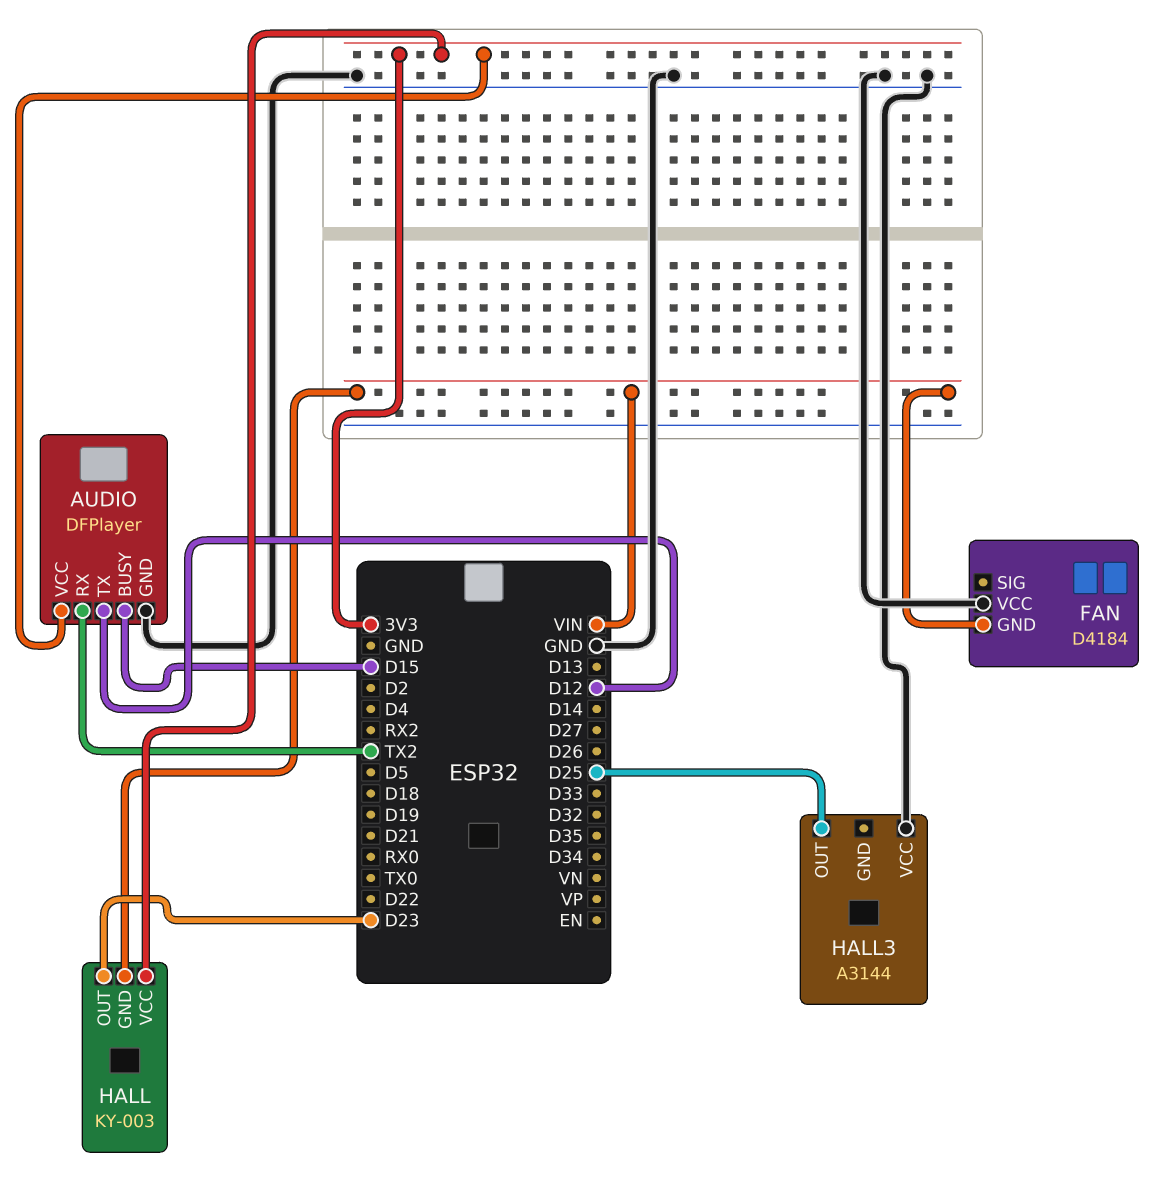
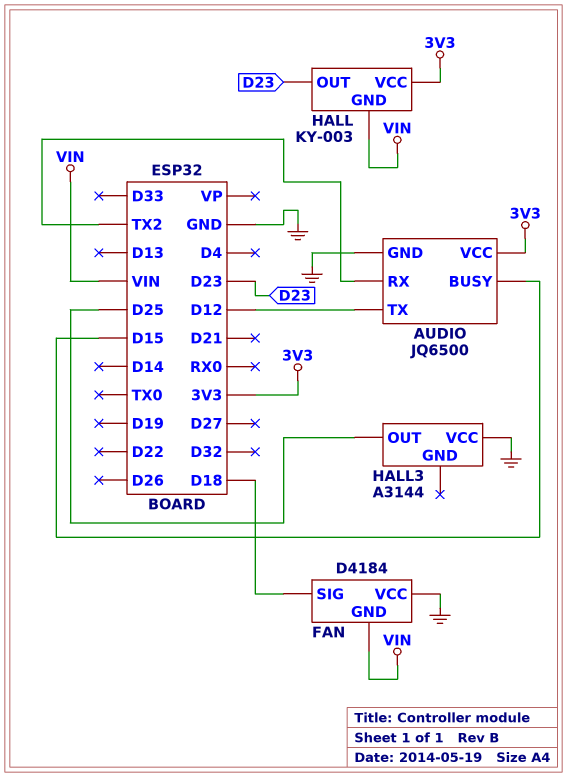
AUDIO: DFPlayer -> JQ6500
FAN pin SIG: none -> D18

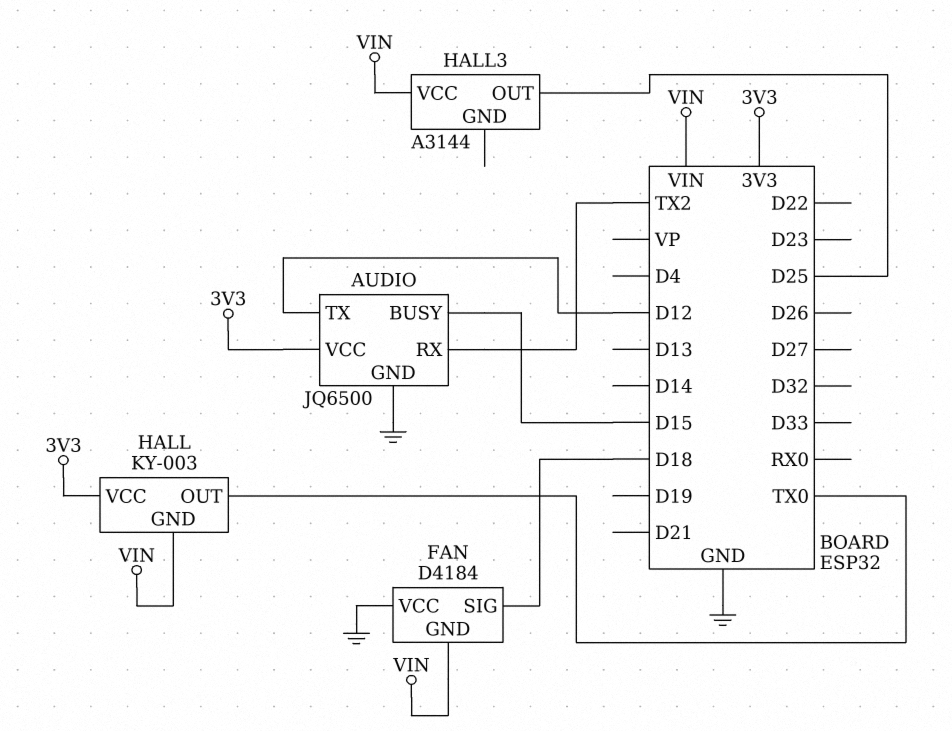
HALL pin OUT: D23 -> TX0
HALL3 pin VCC: GND -> VIN

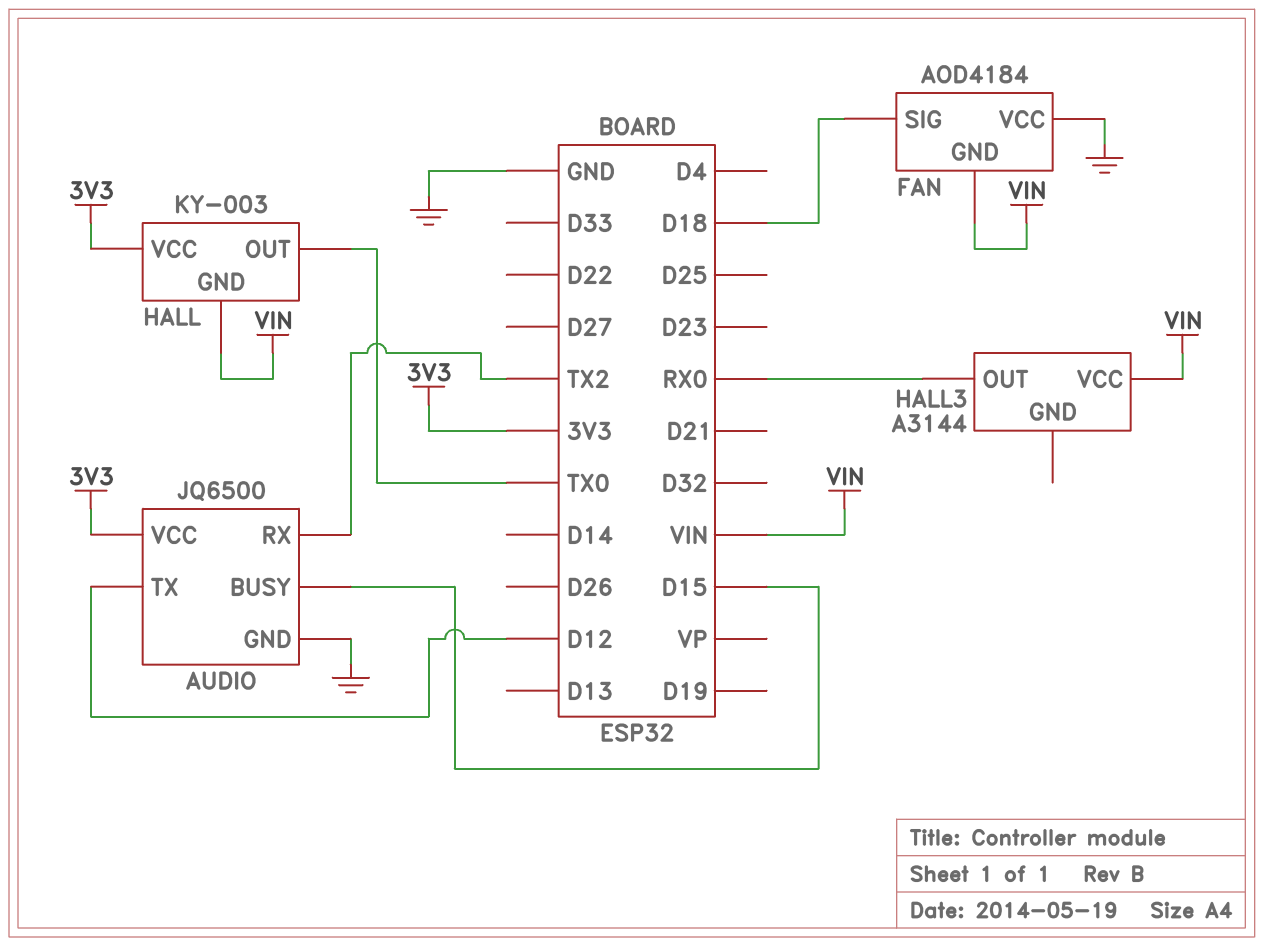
FAN: D4184 -> AOD4184
HALL3 pin OUT: D25 -> RX0

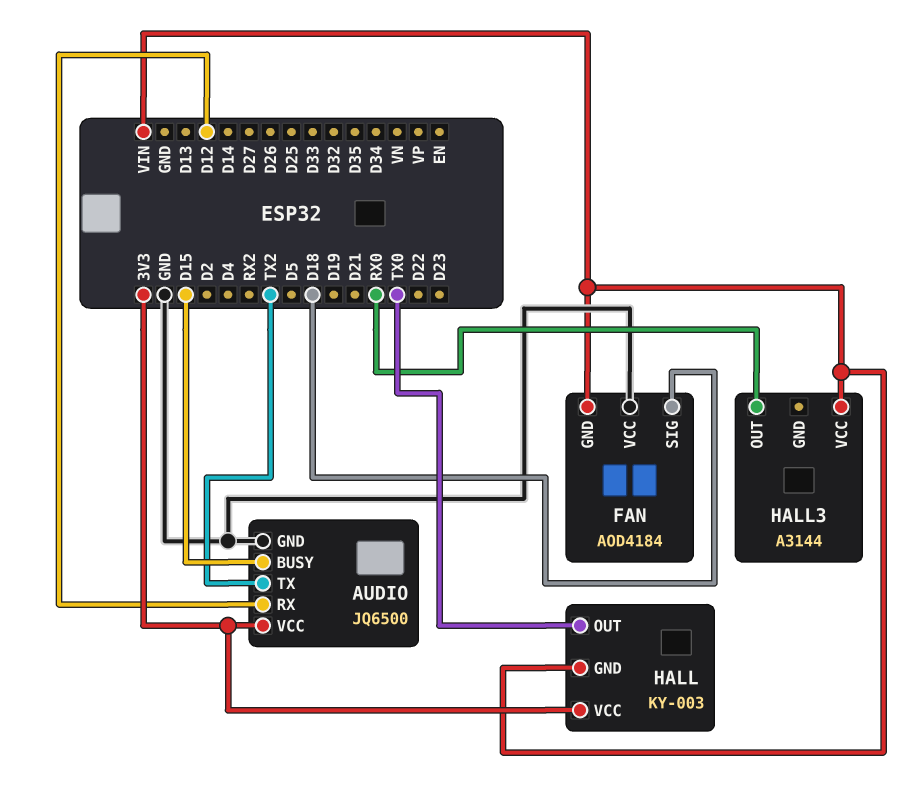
AUDIO pin RX: TX2 -> D12
AUDIO pin TX: D12 -> TX2

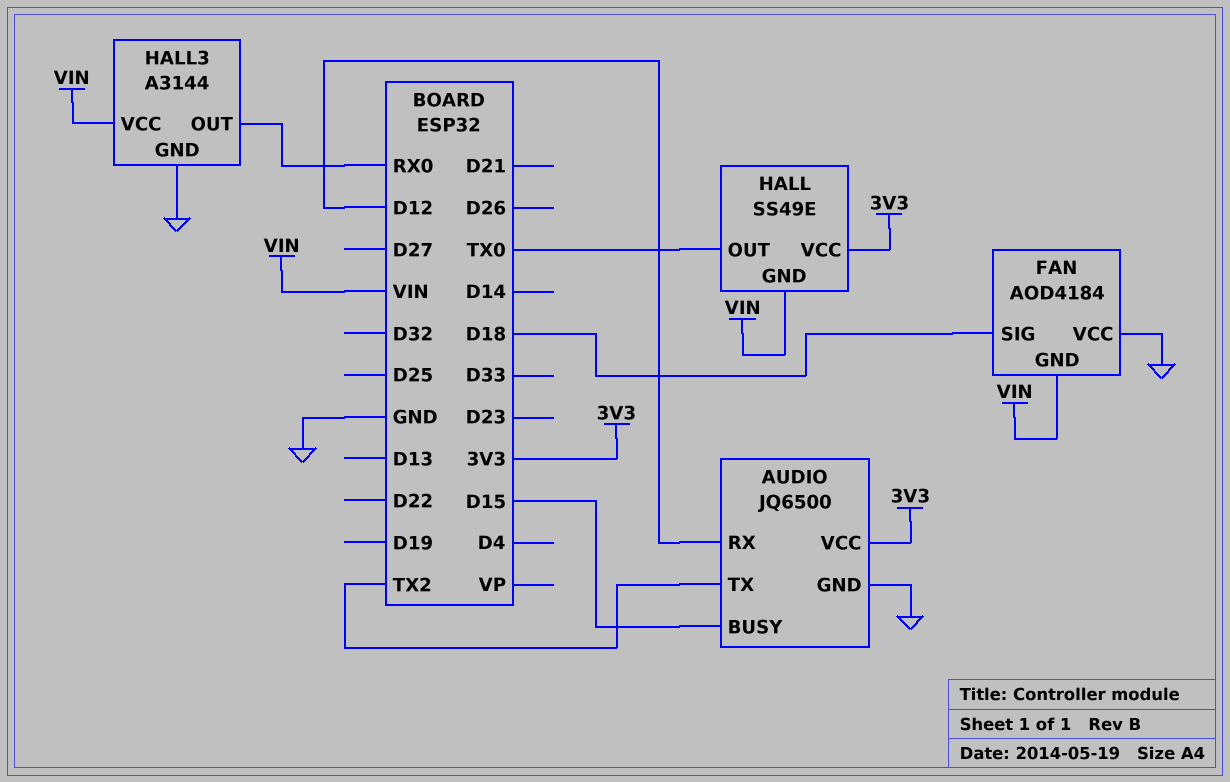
HALL: KY-003 -> SS49E
HALL3 pin GND: none -> GND

